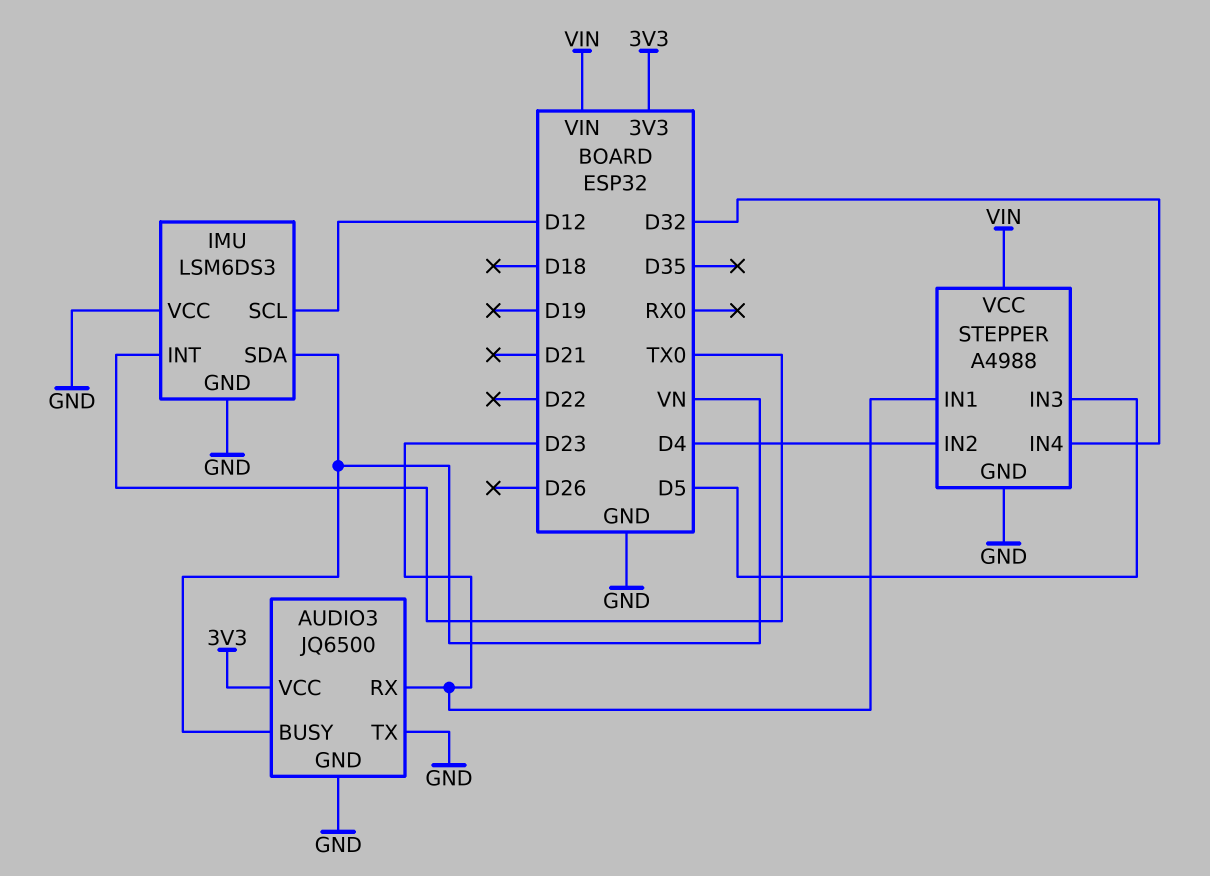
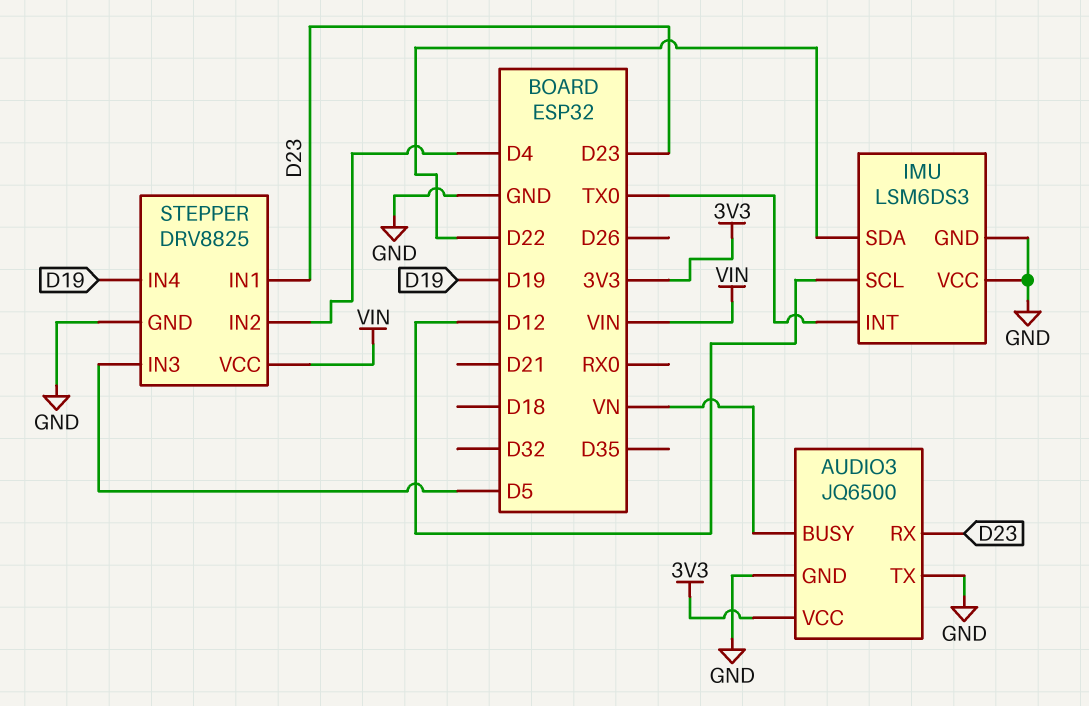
IMU pin SDA: VN -> D22
STEPPER: A4988 -> DRV8825
STEPPER pin IN4: D32 -> D19

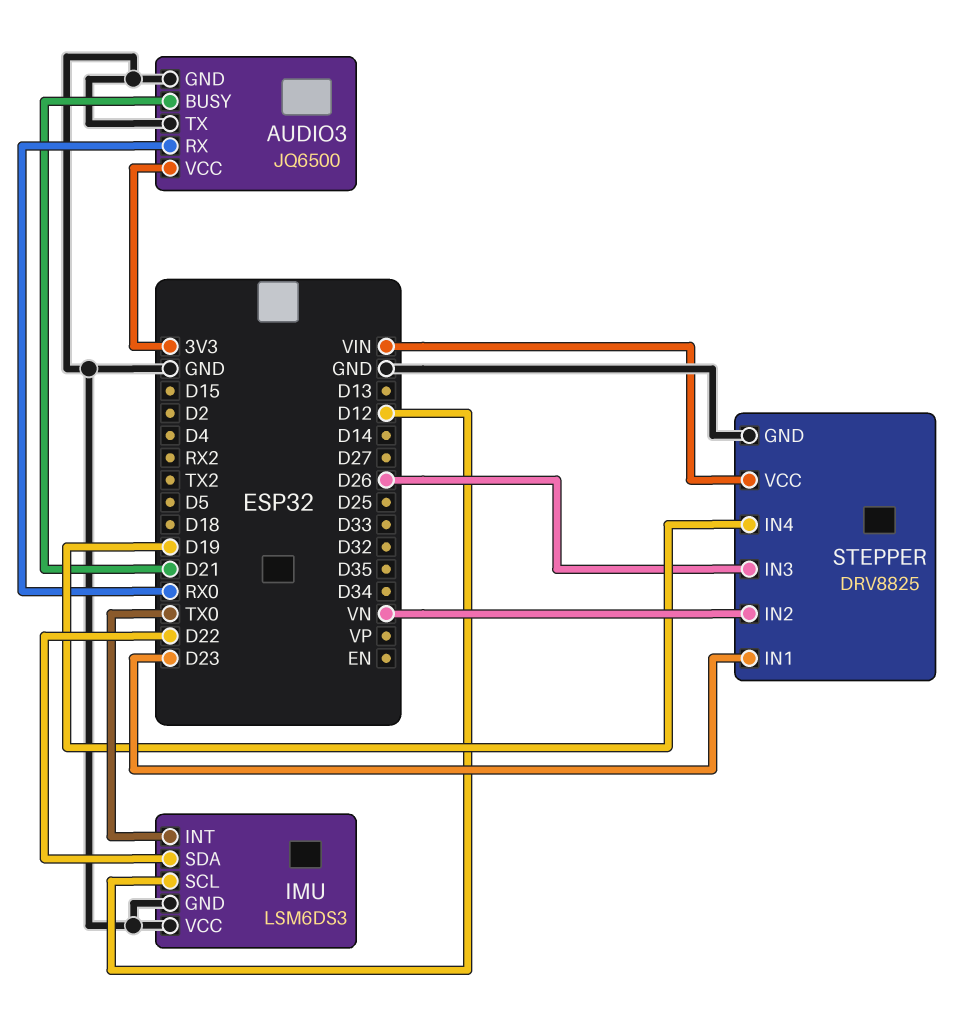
AUDIO3 pin BUSY: VN -> D21
AUDIO3 pin RX: D23 -> RX0
STEPPER pin IN2: D4 -> VN
STEPPER pin IN3: D5 -> D26

